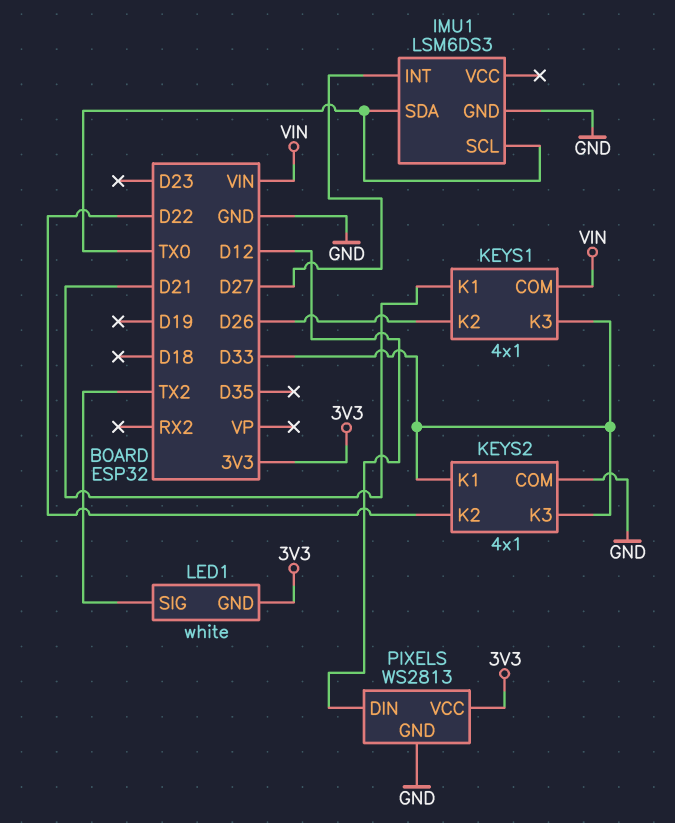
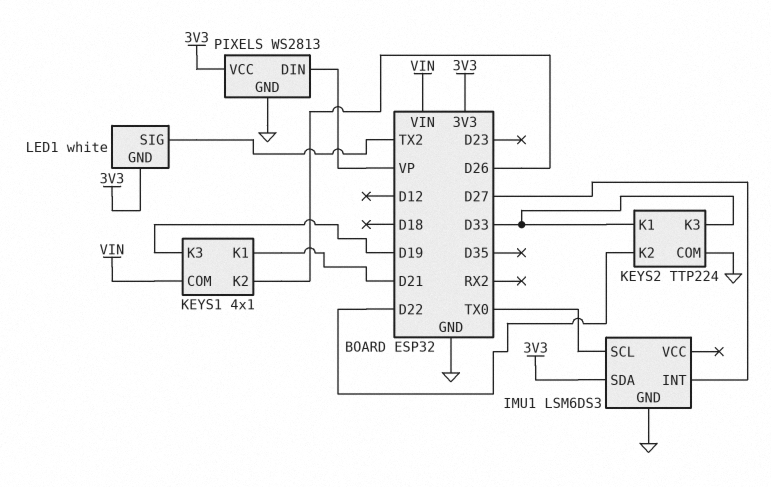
IMU1 pin SDA: TX0 -> 3V3
KEYS1 pin K3: D33 -> D19
KEYS2: 4x1 -> TTP224
PIXELS pin DIN: D12 -> VP

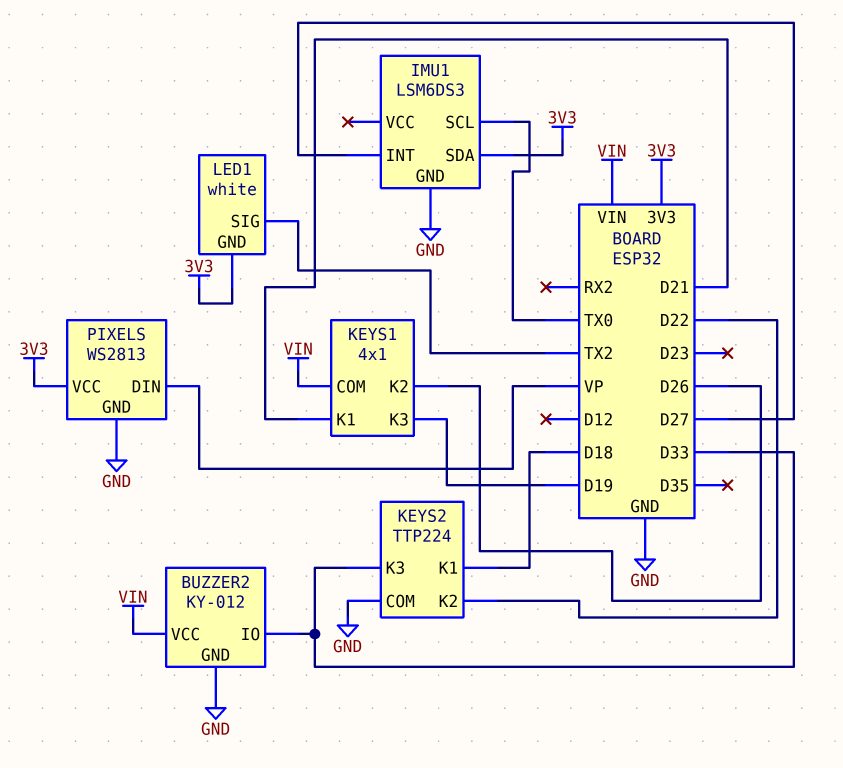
BUZZER2: none -> KY-012
BUZZER2 pin GND: none -> GND
BUZZER2 pin IO: none -> D33
BUZZER2 pin VCC: none -> VIN
KEYS2 pin K1: D33 -> D18

